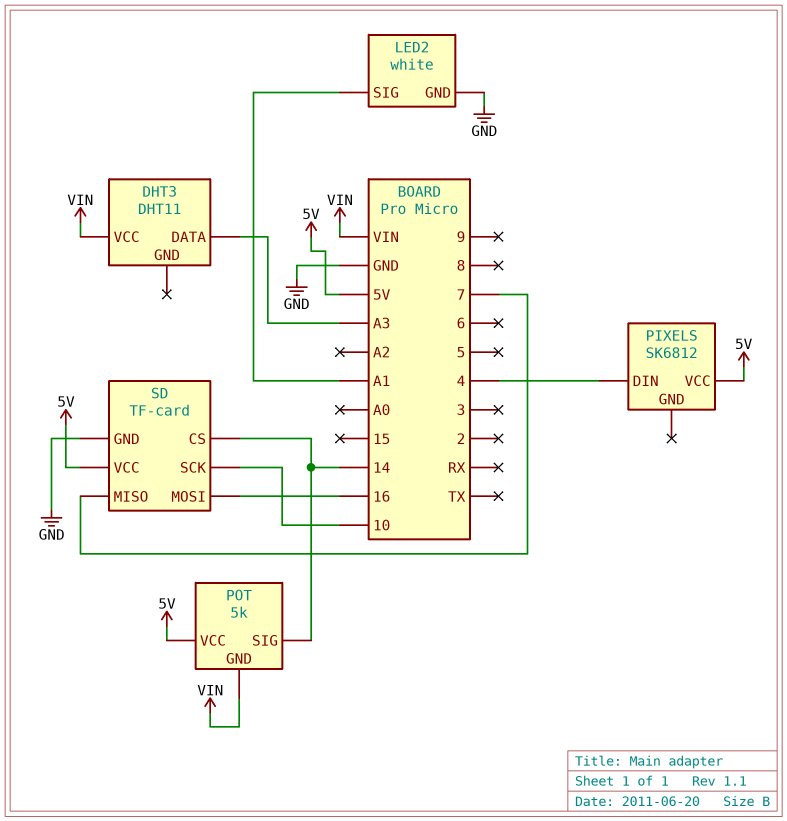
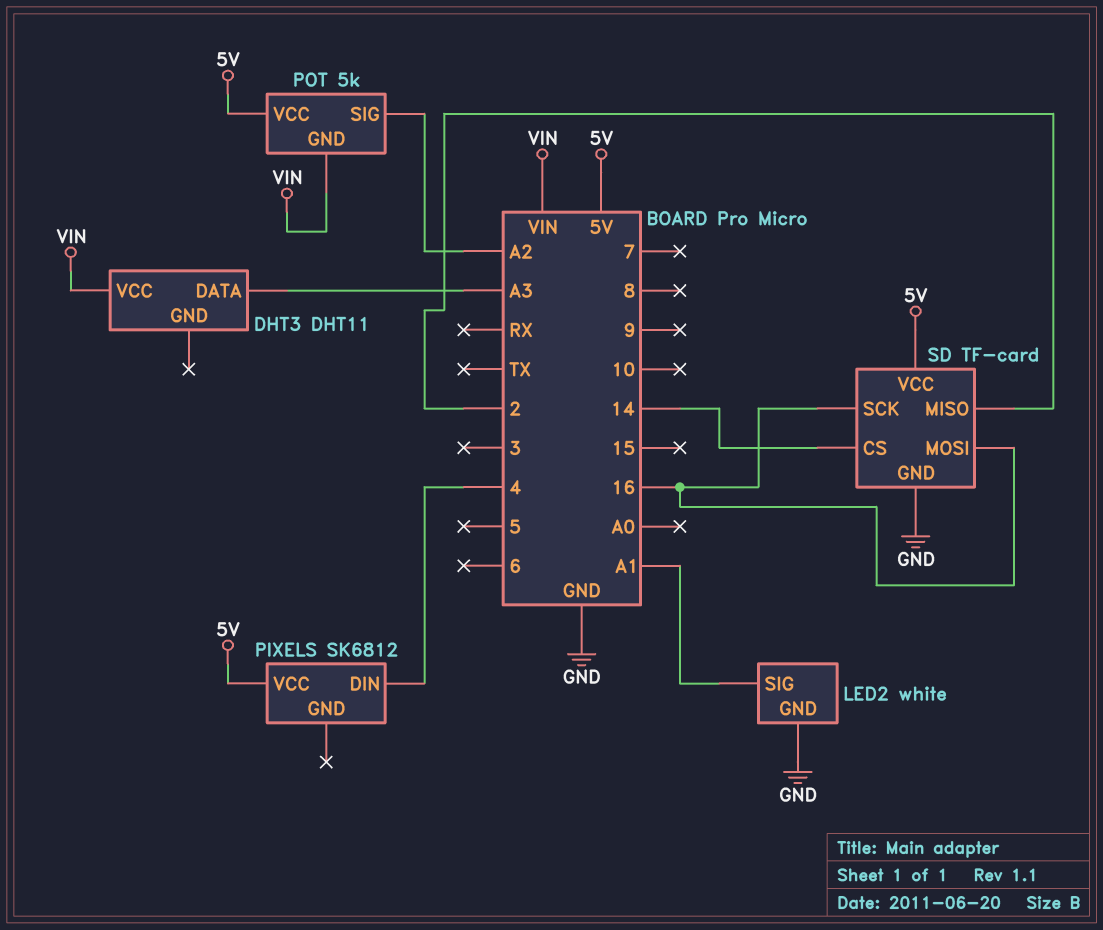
POT pin SIG: 14 -> A2
SD pin MISO: 7 -> 2
SD pin SCK: 10 -> 16

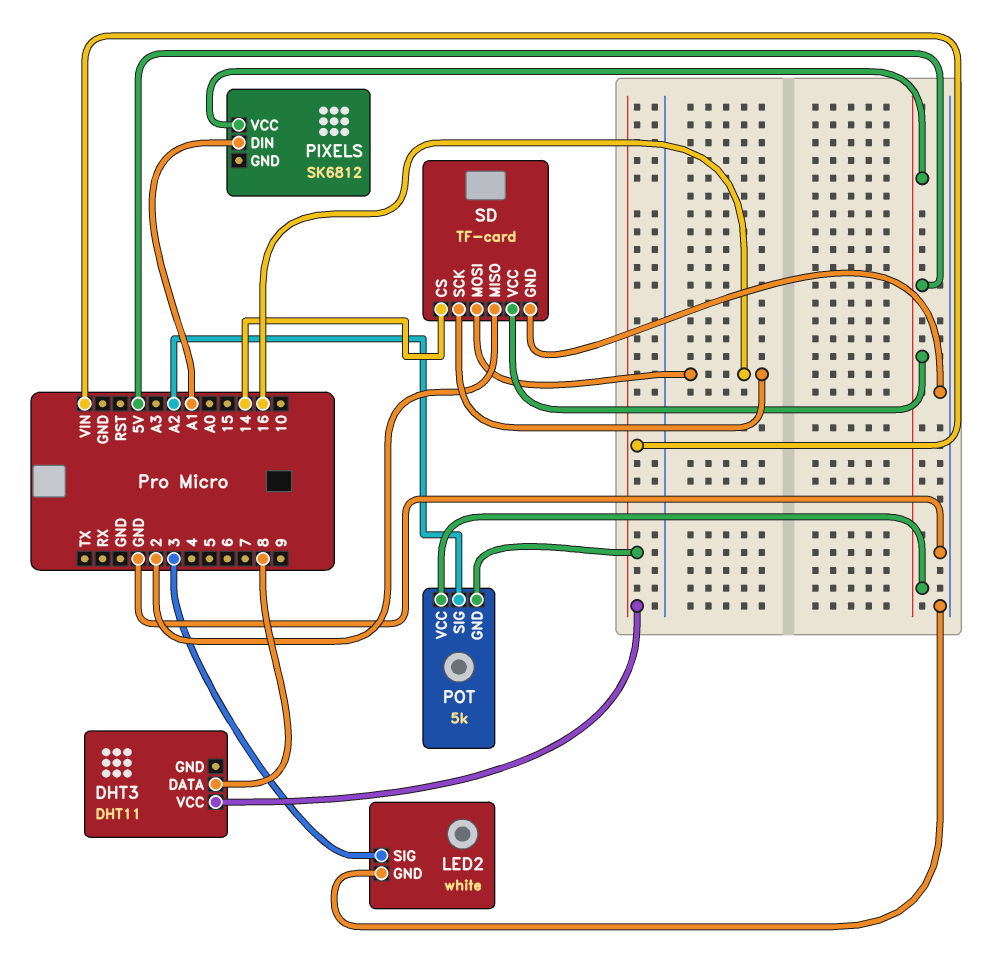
DHT3 pin DATA: A3 -> 8
LED2 pin SIG: A1 -> 3
PIXELS pin DIN: 4 -> A1

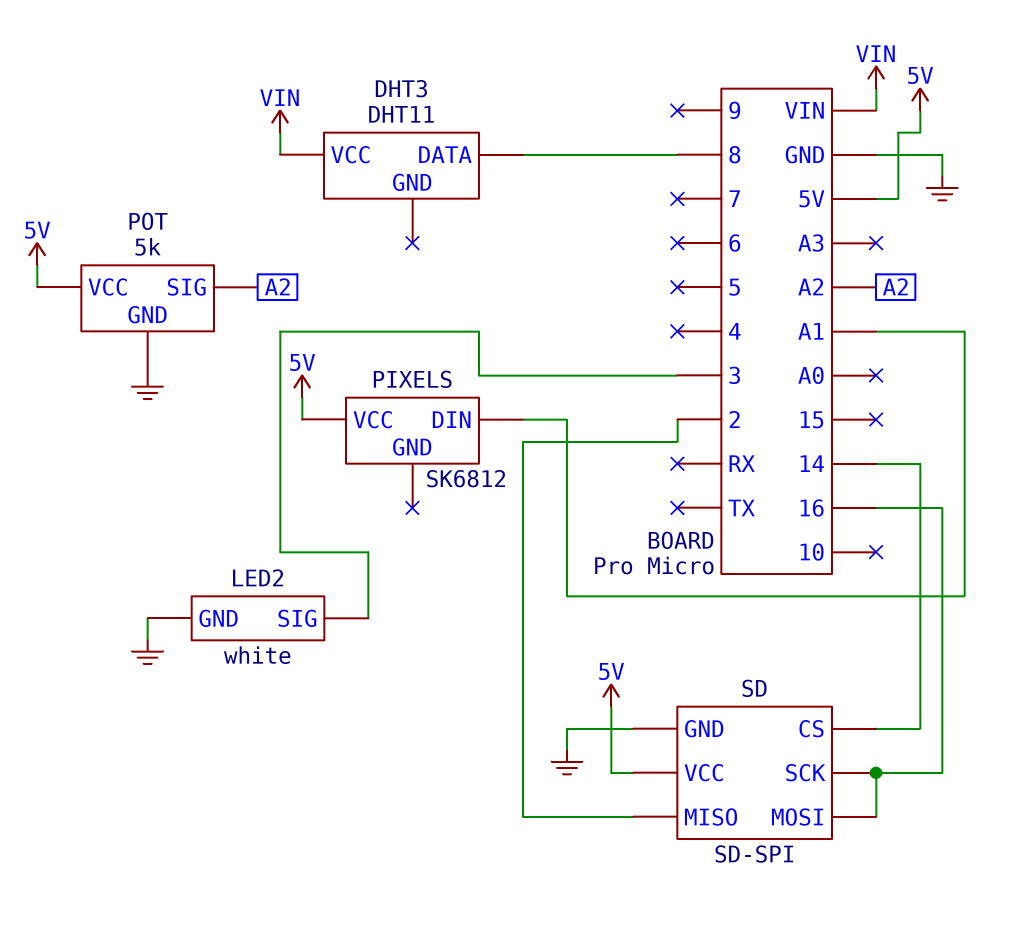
POT pin GND: VIN -> GND
SD: TF-card -> SD-SPI

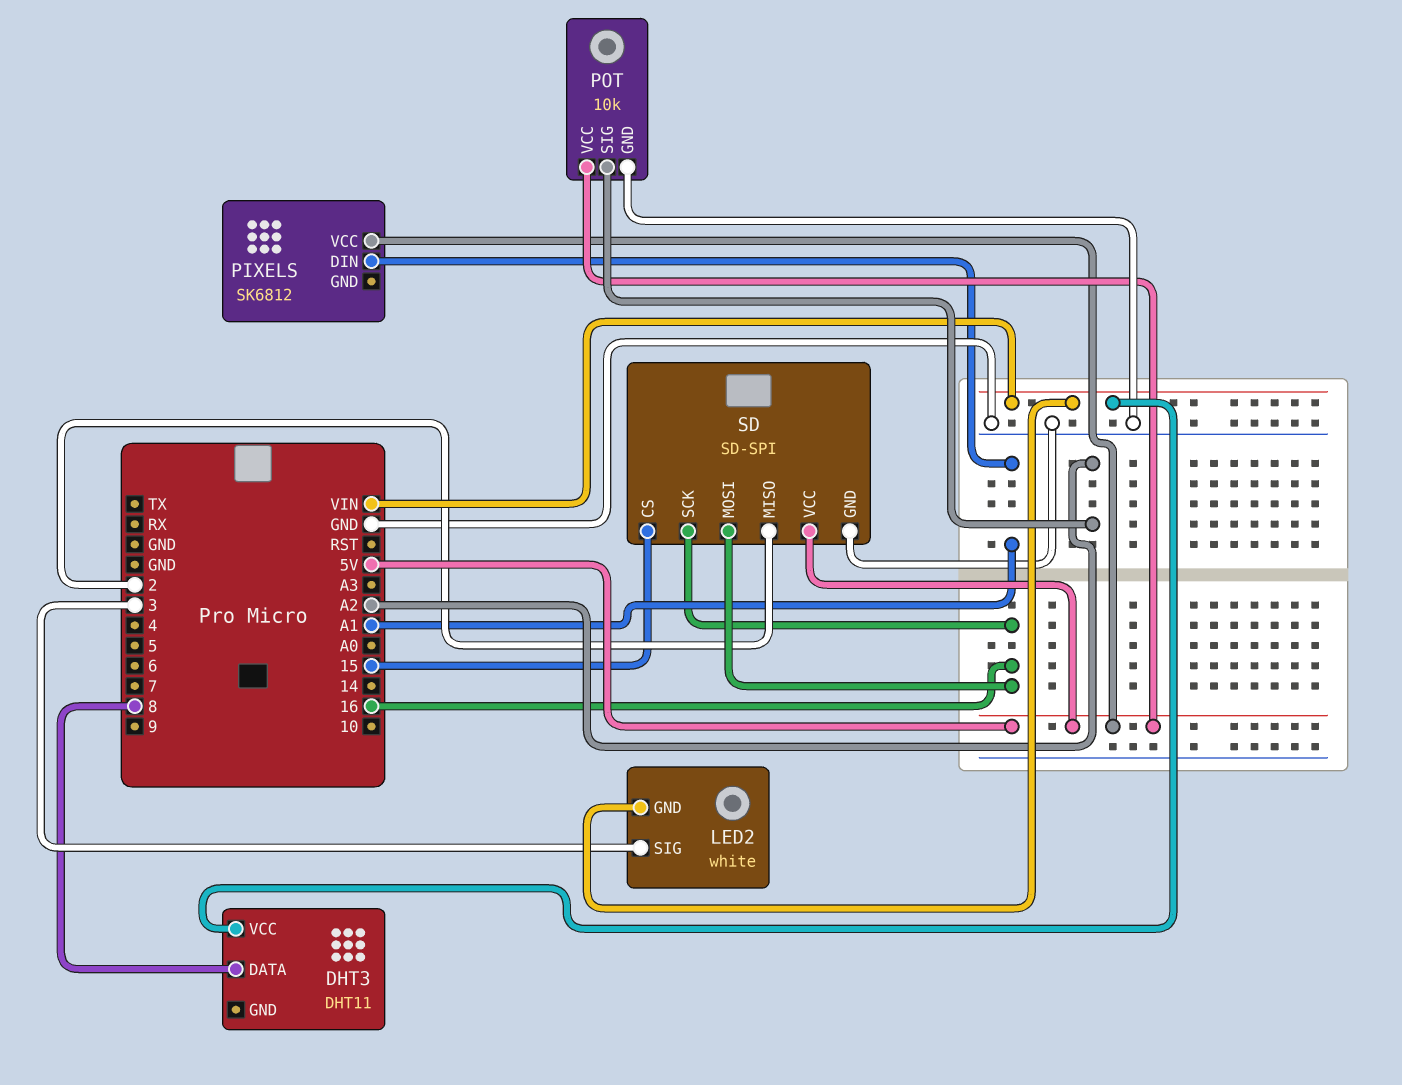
LED2 pin GND: GND -> VIN
POT: 5k -> 10k
SD pin CS: 14 -> 15

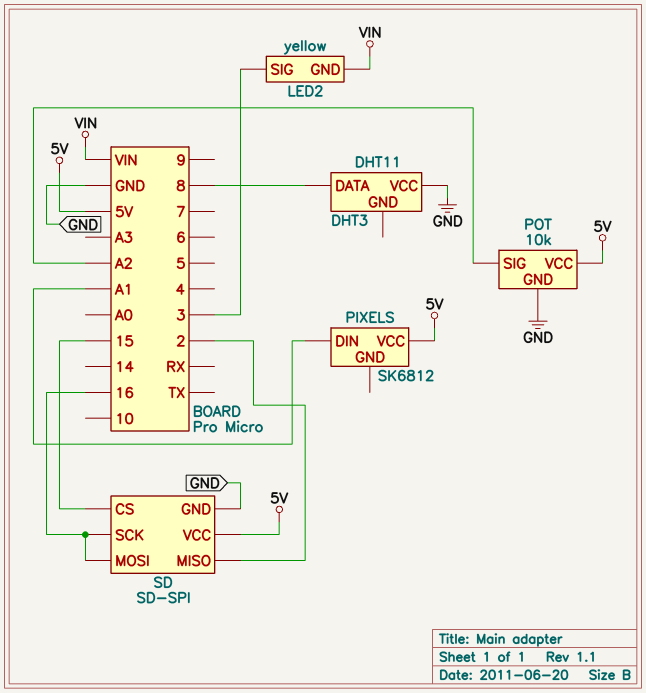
DHT3 pin VCC: VIN -> GND
LED2: white -> yellow

